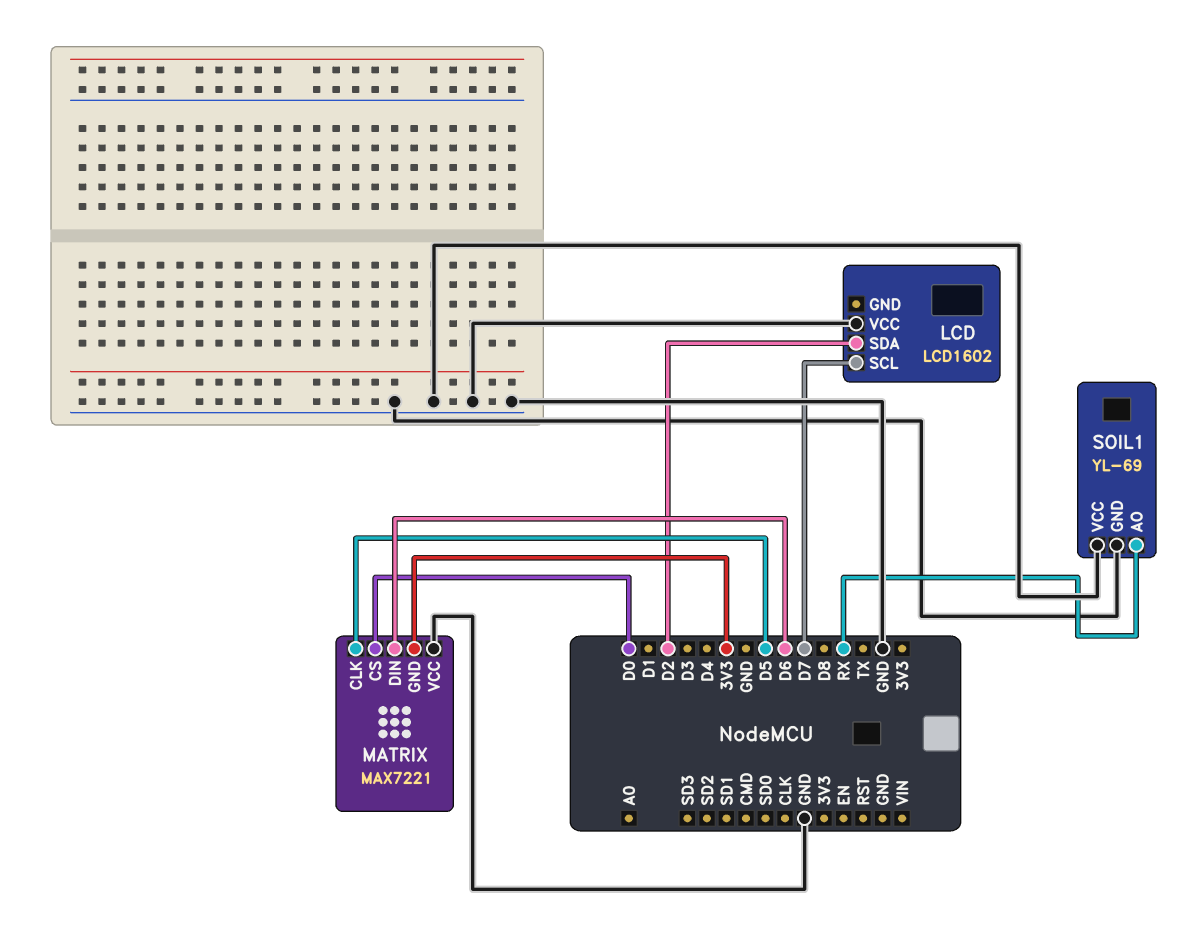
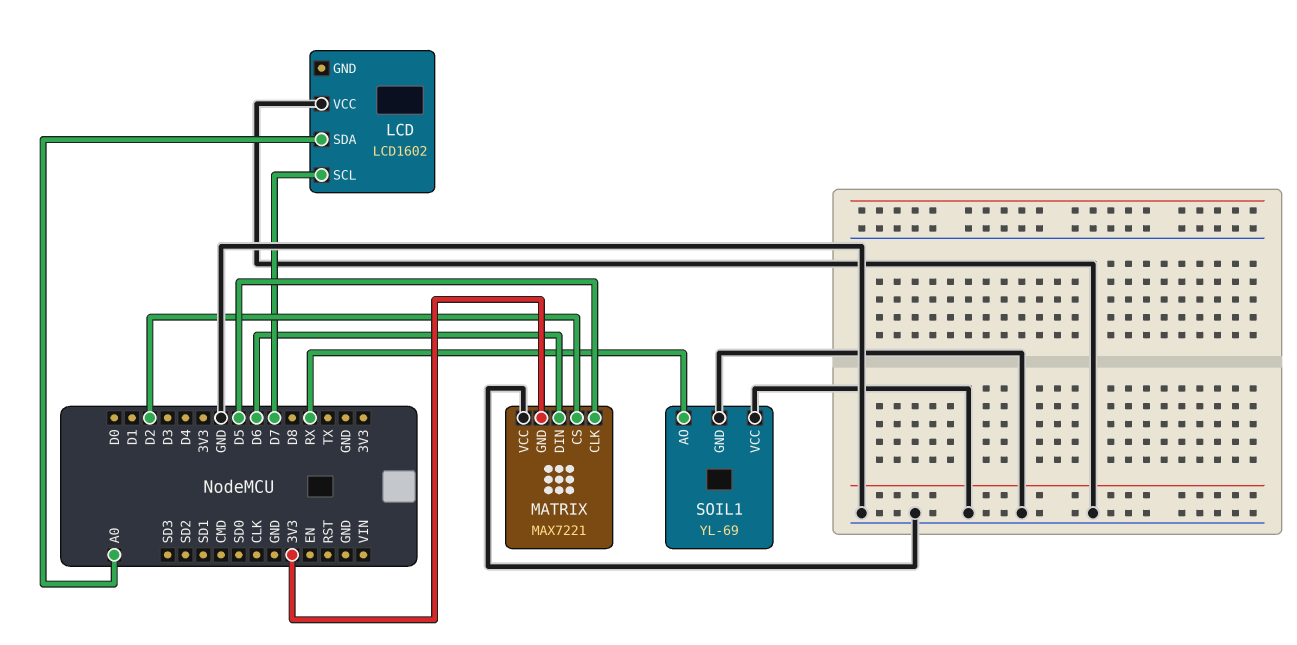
LCD pin SDA: D2 -> A0
MATRIX pin CS: D0 -> D2

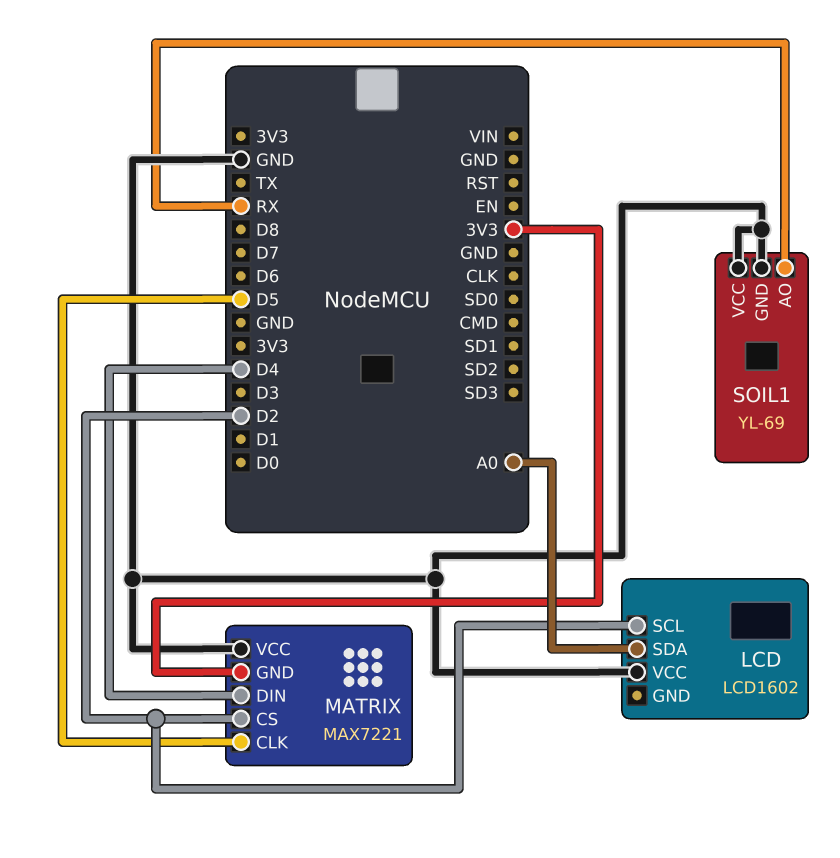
LCD pin SCL: D7 -> D2
MATRIX pin DIN: D6 -> D4

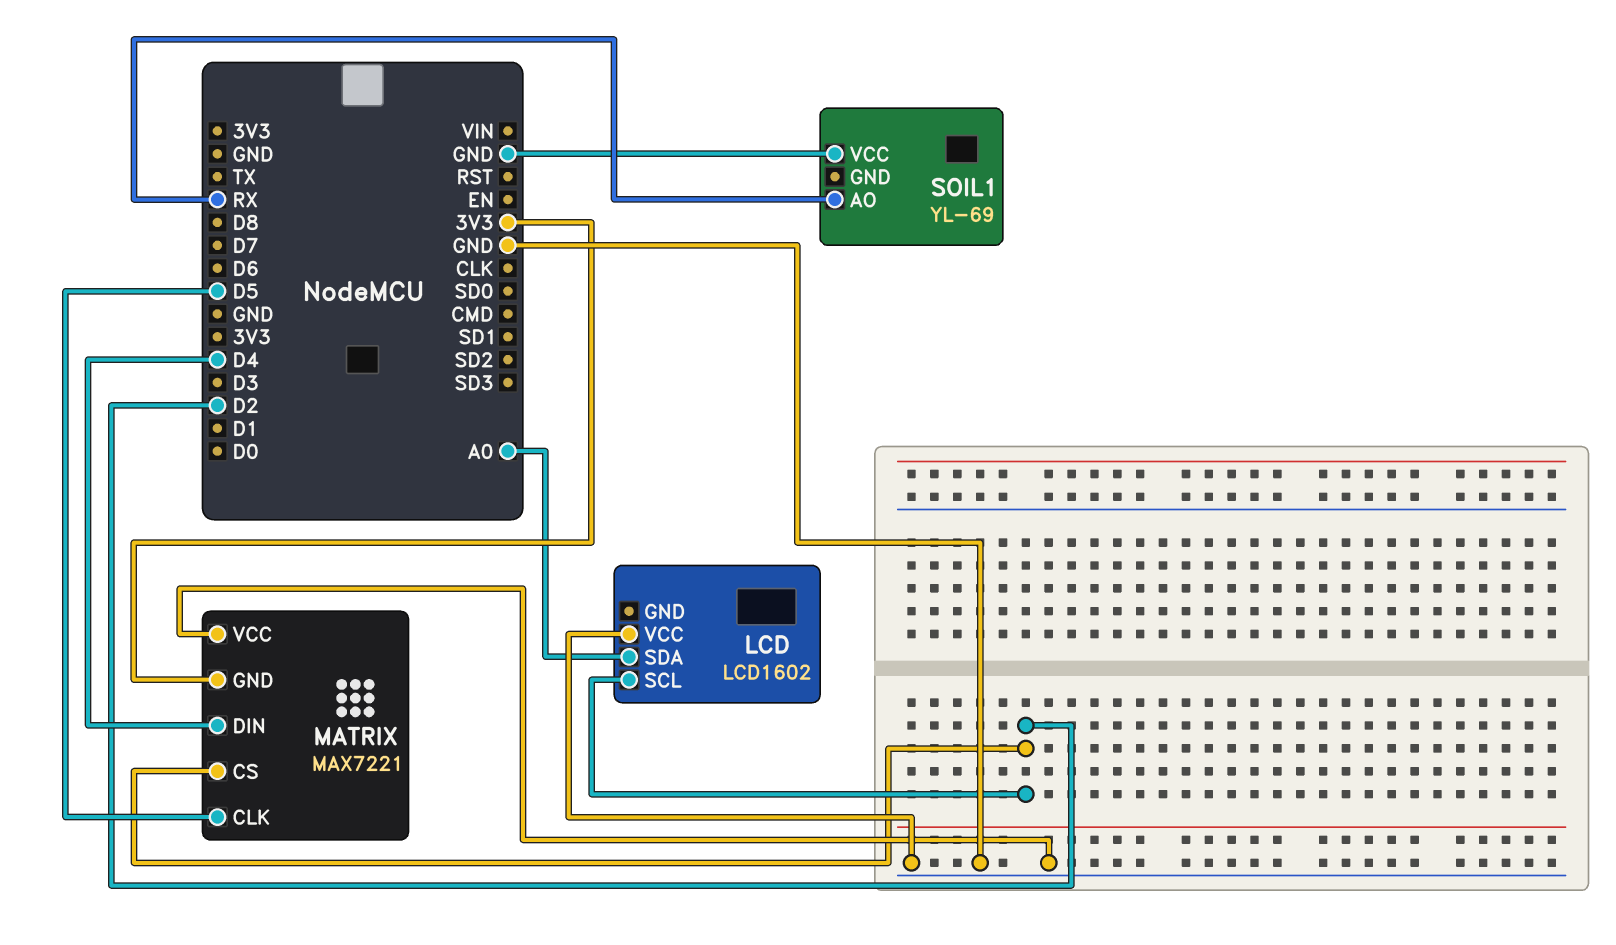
SOIL1 pin GND: GND -> none

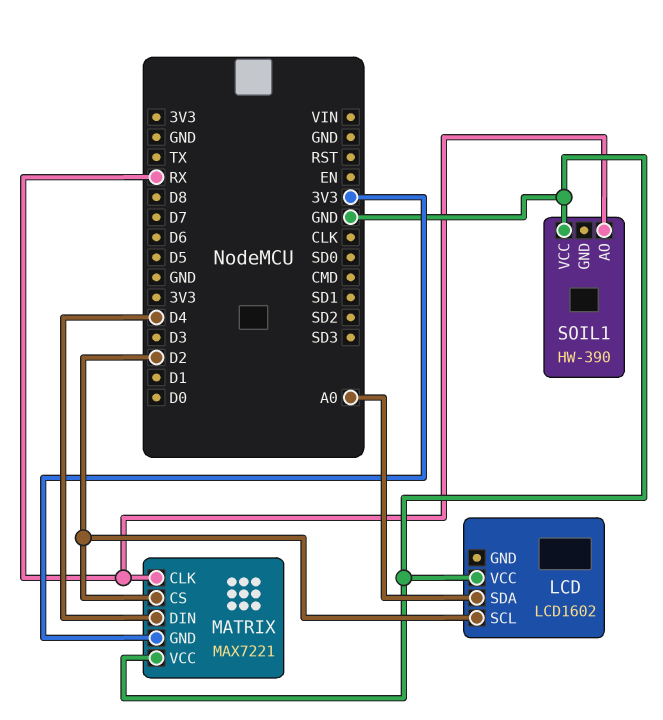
MATRIX pin CLK: D5 -> RX
SOIL1: YL-69 -> HW-390

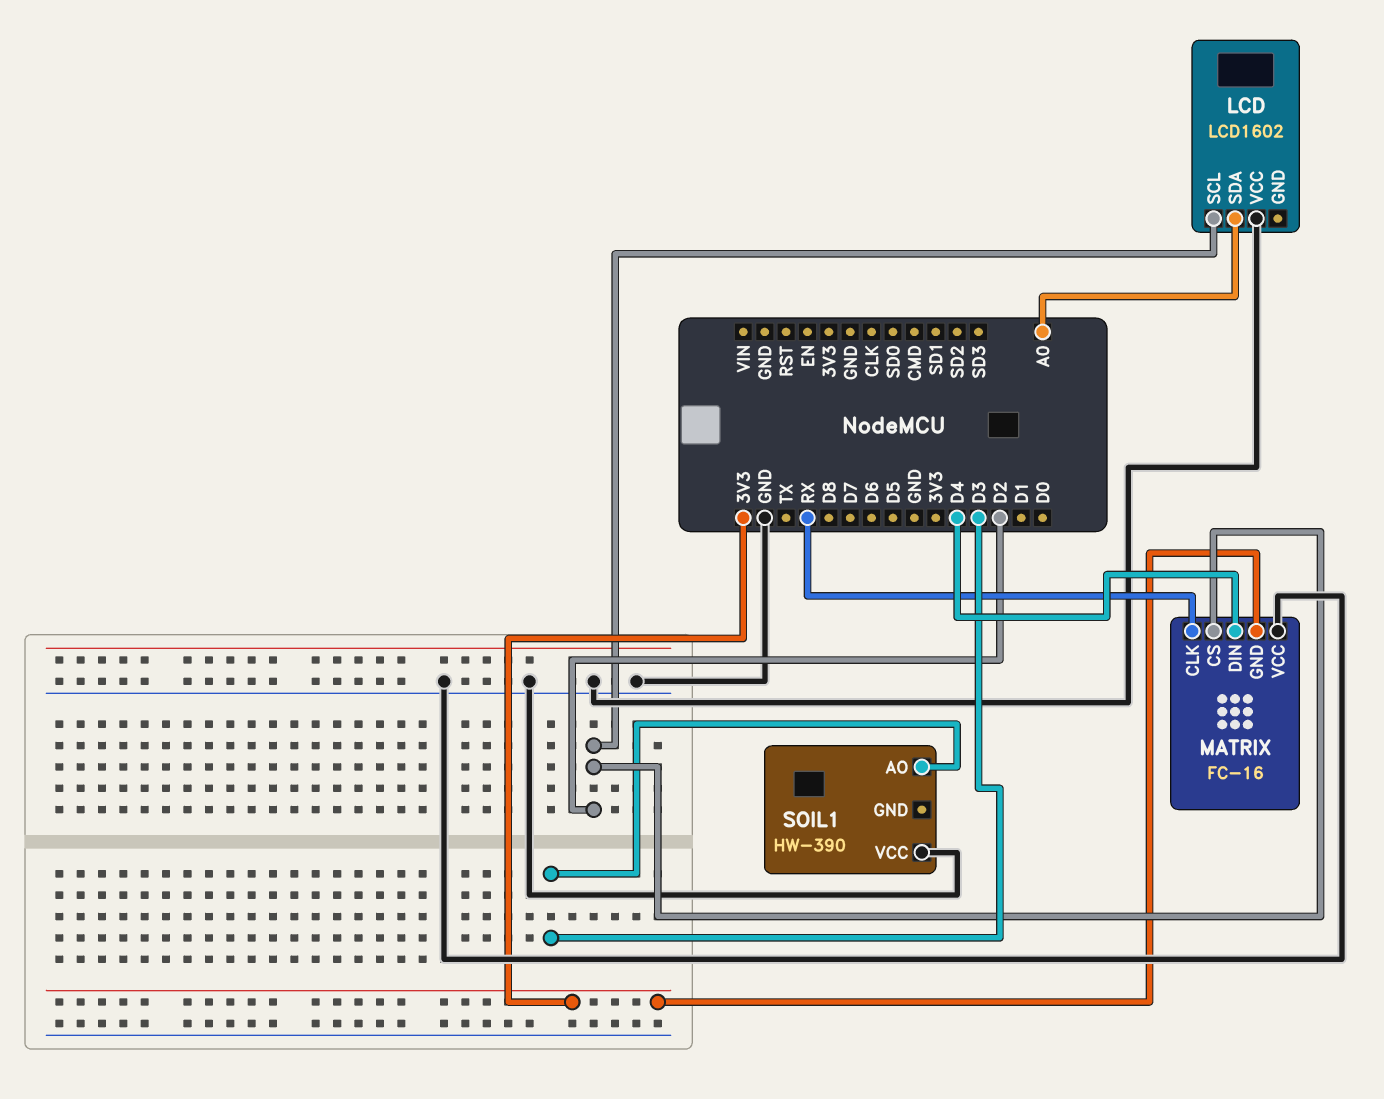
MATRIX: MAX7221 -> FC-16
SOIL1 pin AO: RX -> D3

